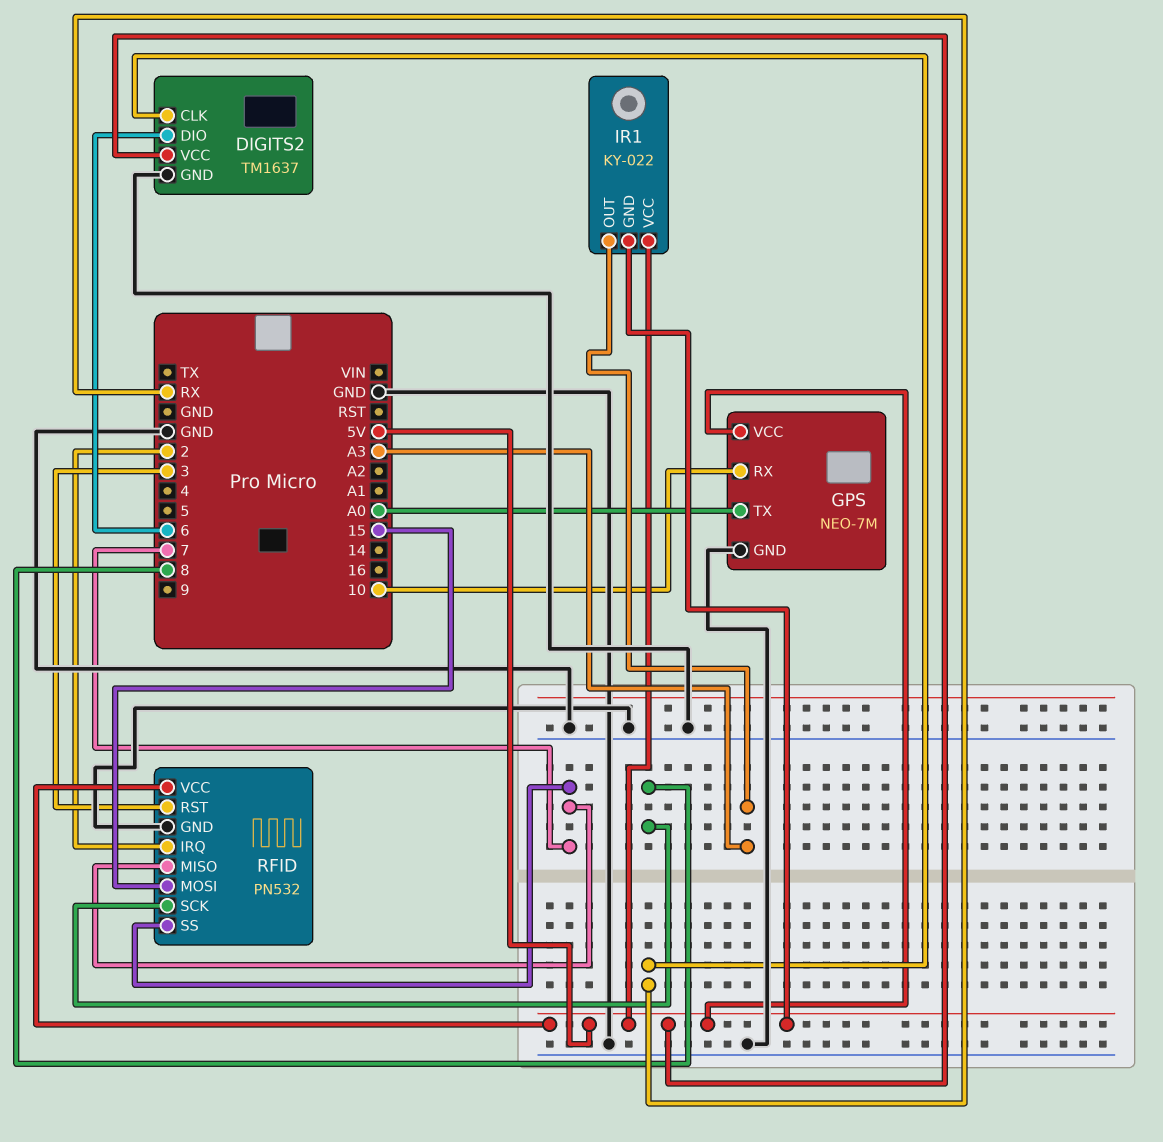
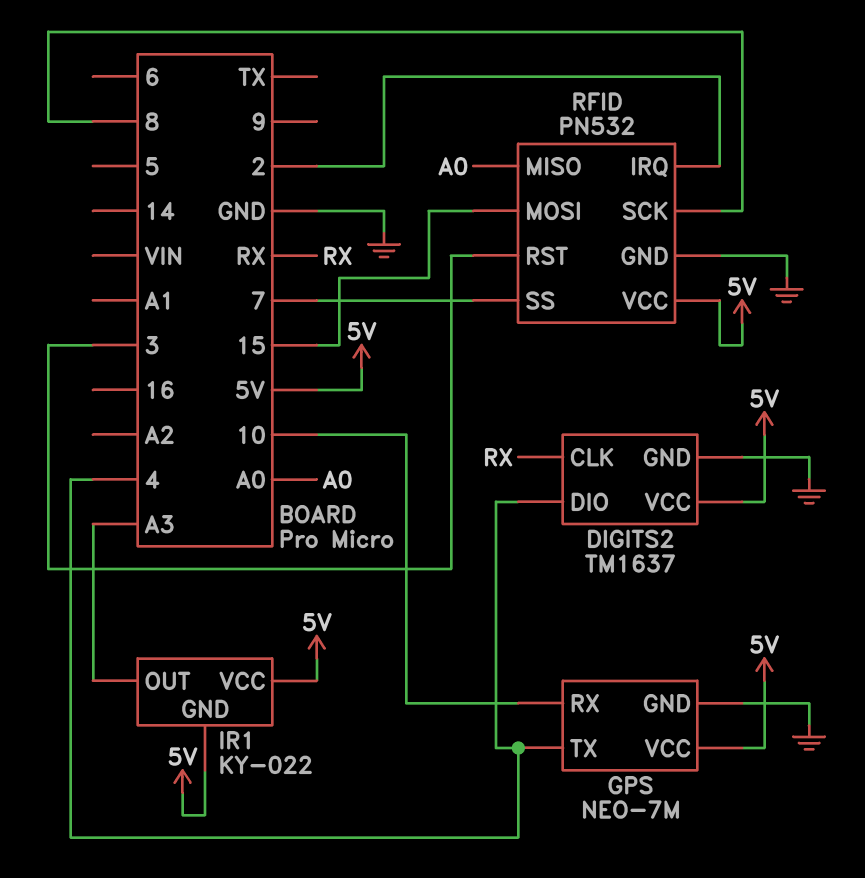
DIGITS2 pin DIO: 6 -> 4
GPS pin TX: A0 -> 4
RFID pin MISO: 7 -> A0

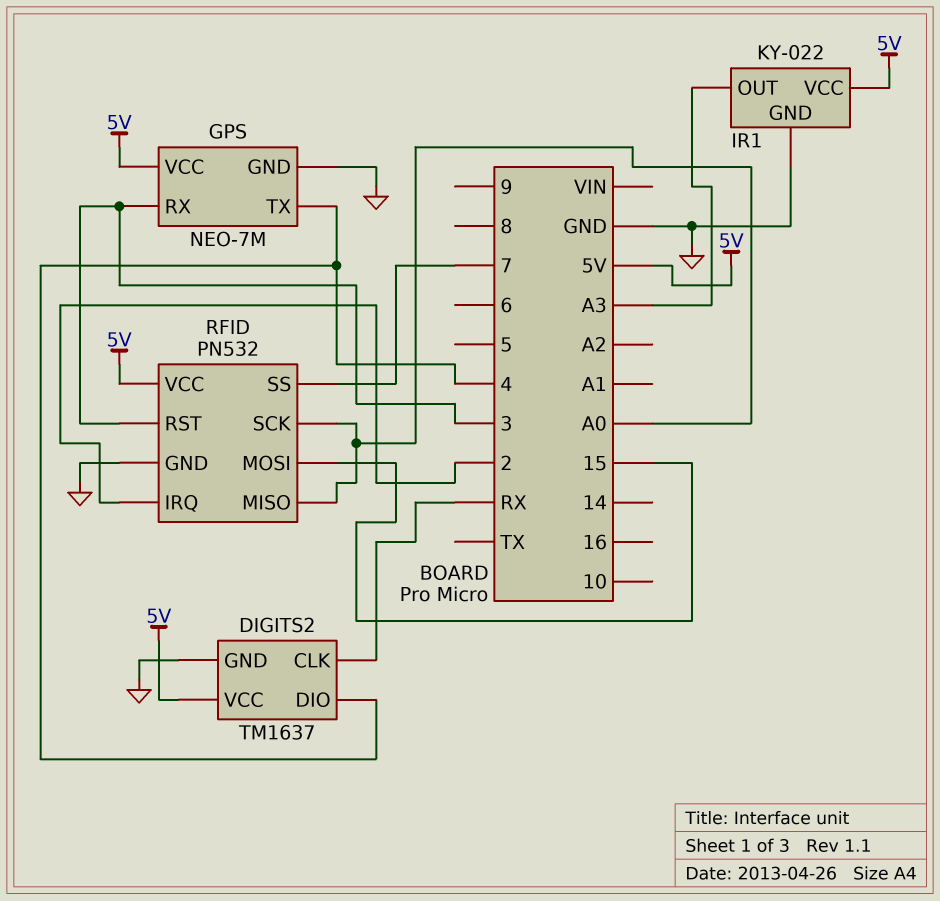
GPS pin RX: 10 -> 3
IR1 pin GND: 5V -> GND
RFID pin SCK: 8 -> A0

